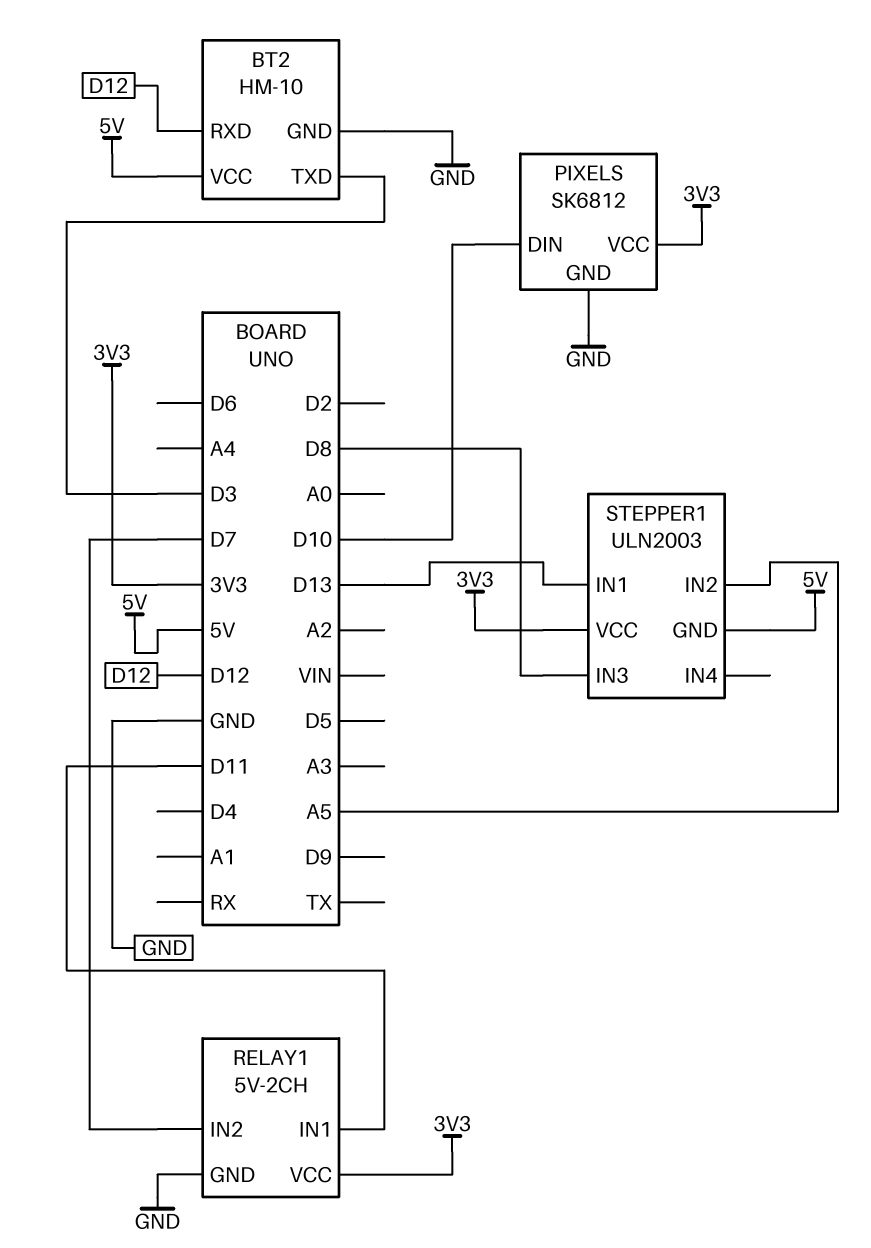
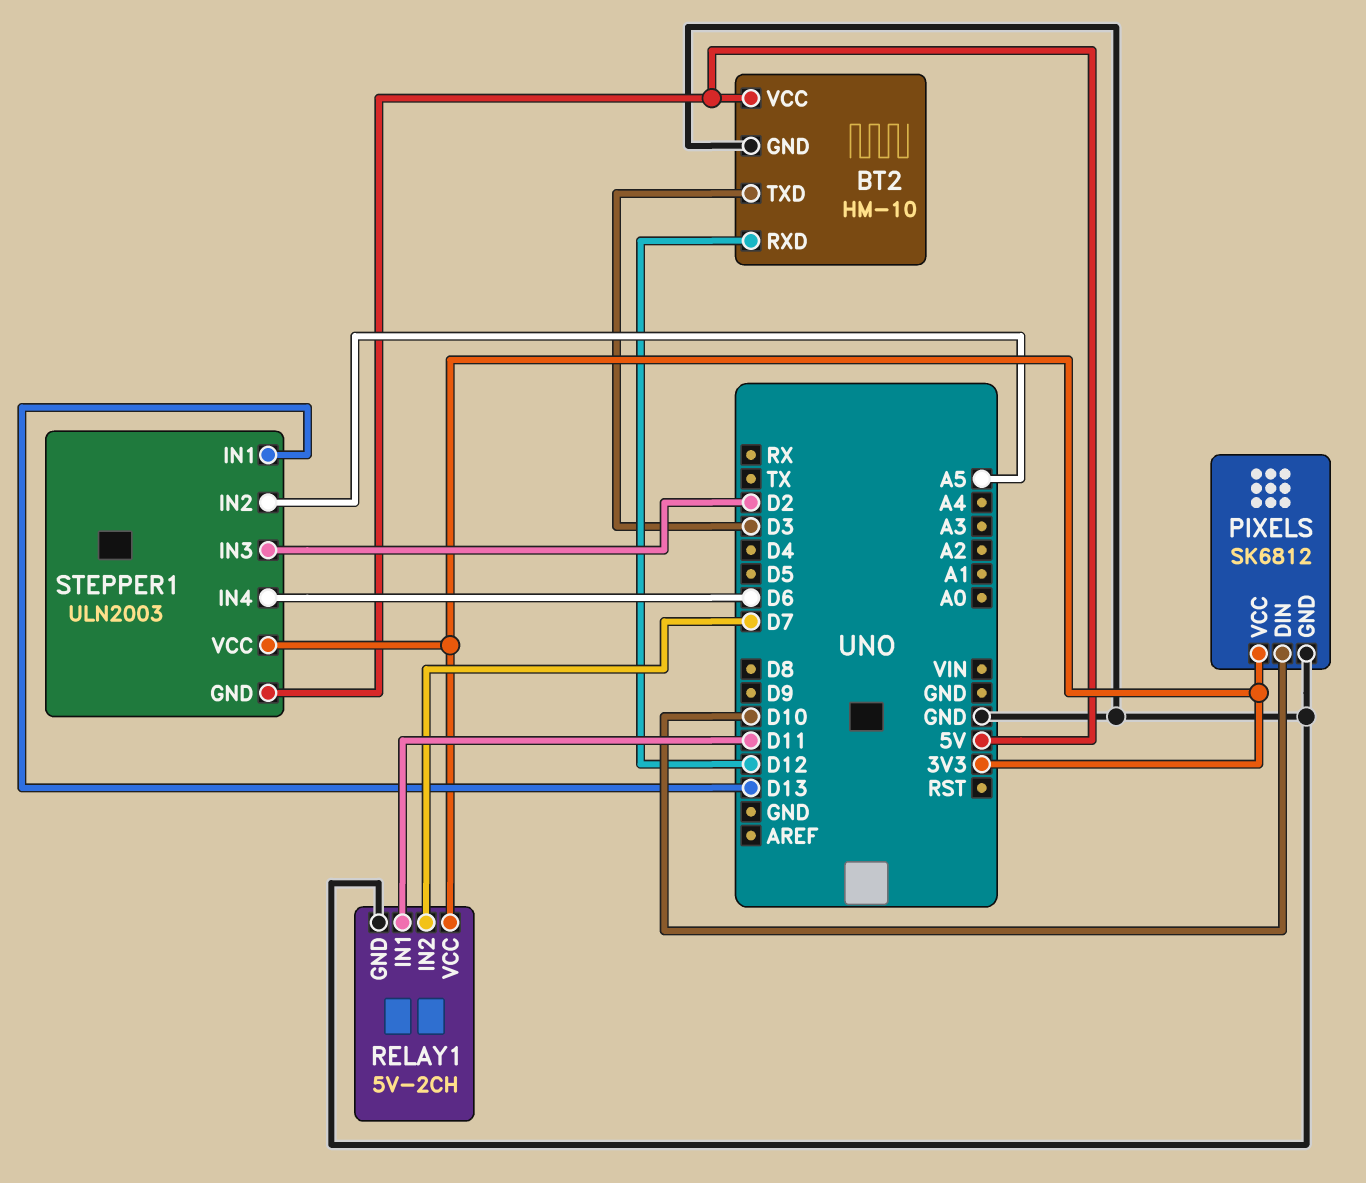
STEPPER1 pin IN3: D8 -> D2
STEPPER1 pin IN4: none -> D6

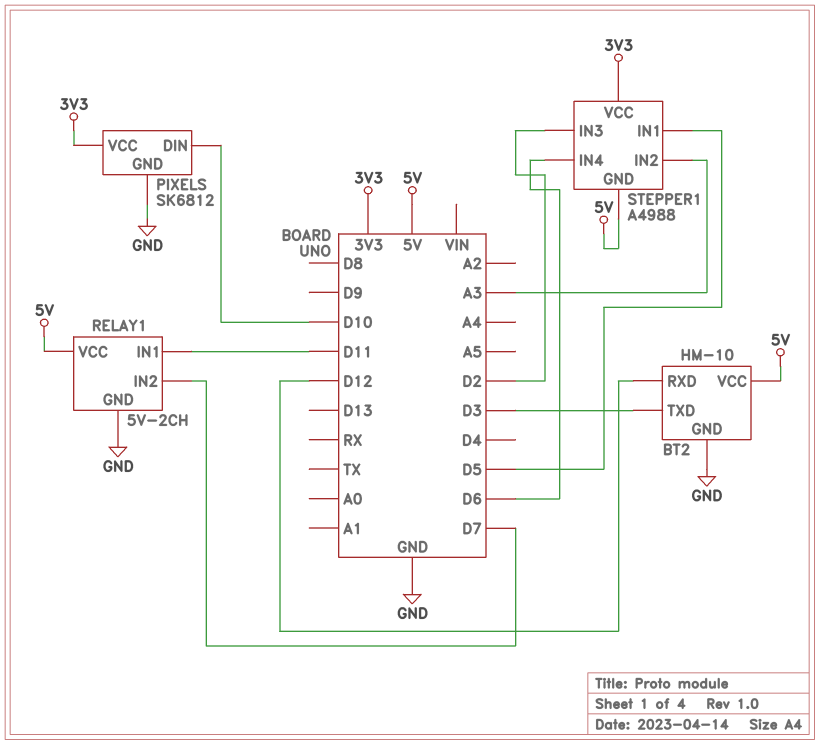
RELAY1 pin VCC: 3V3 -> 5V
STEPPER1: ULN2003 -> A4988
STEPPER1 pin IN1: D13 -> D5
STEPPER1 pin IN2: A5 -> A3

